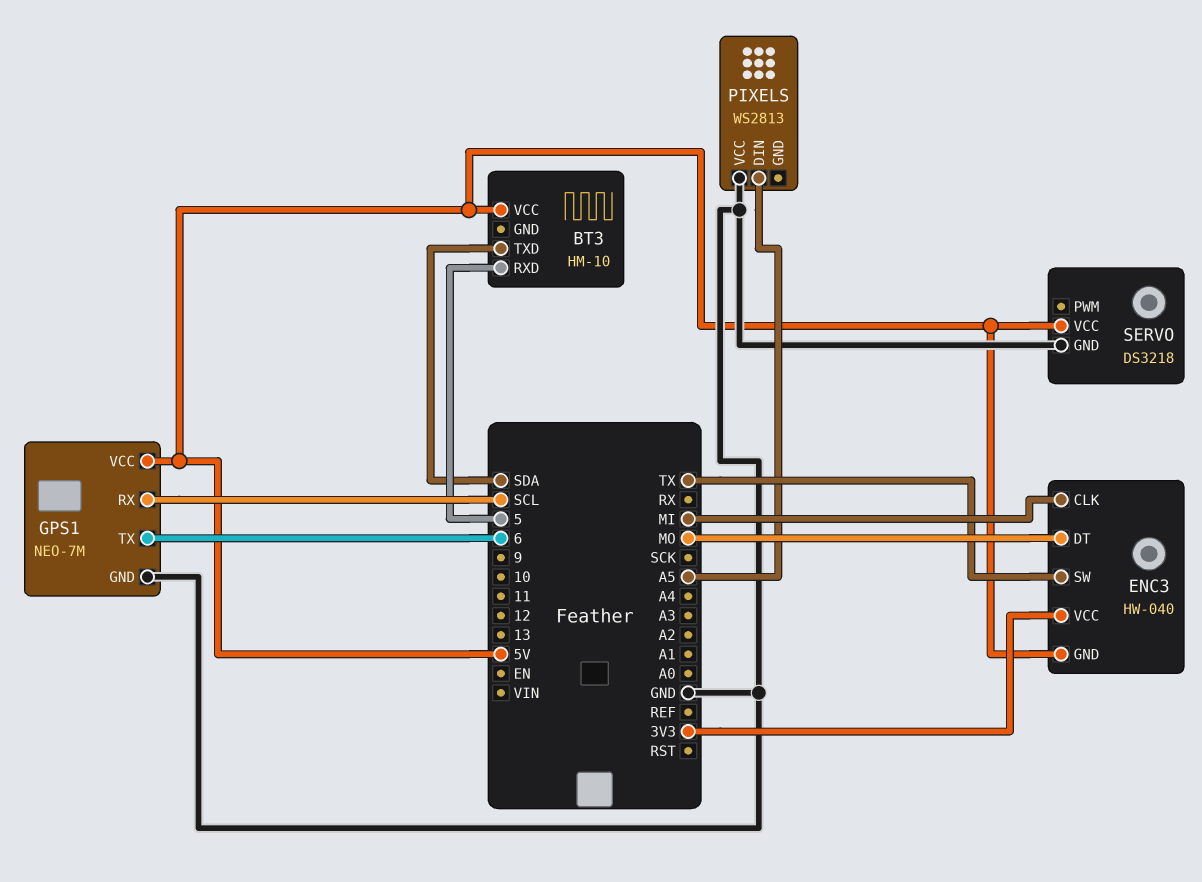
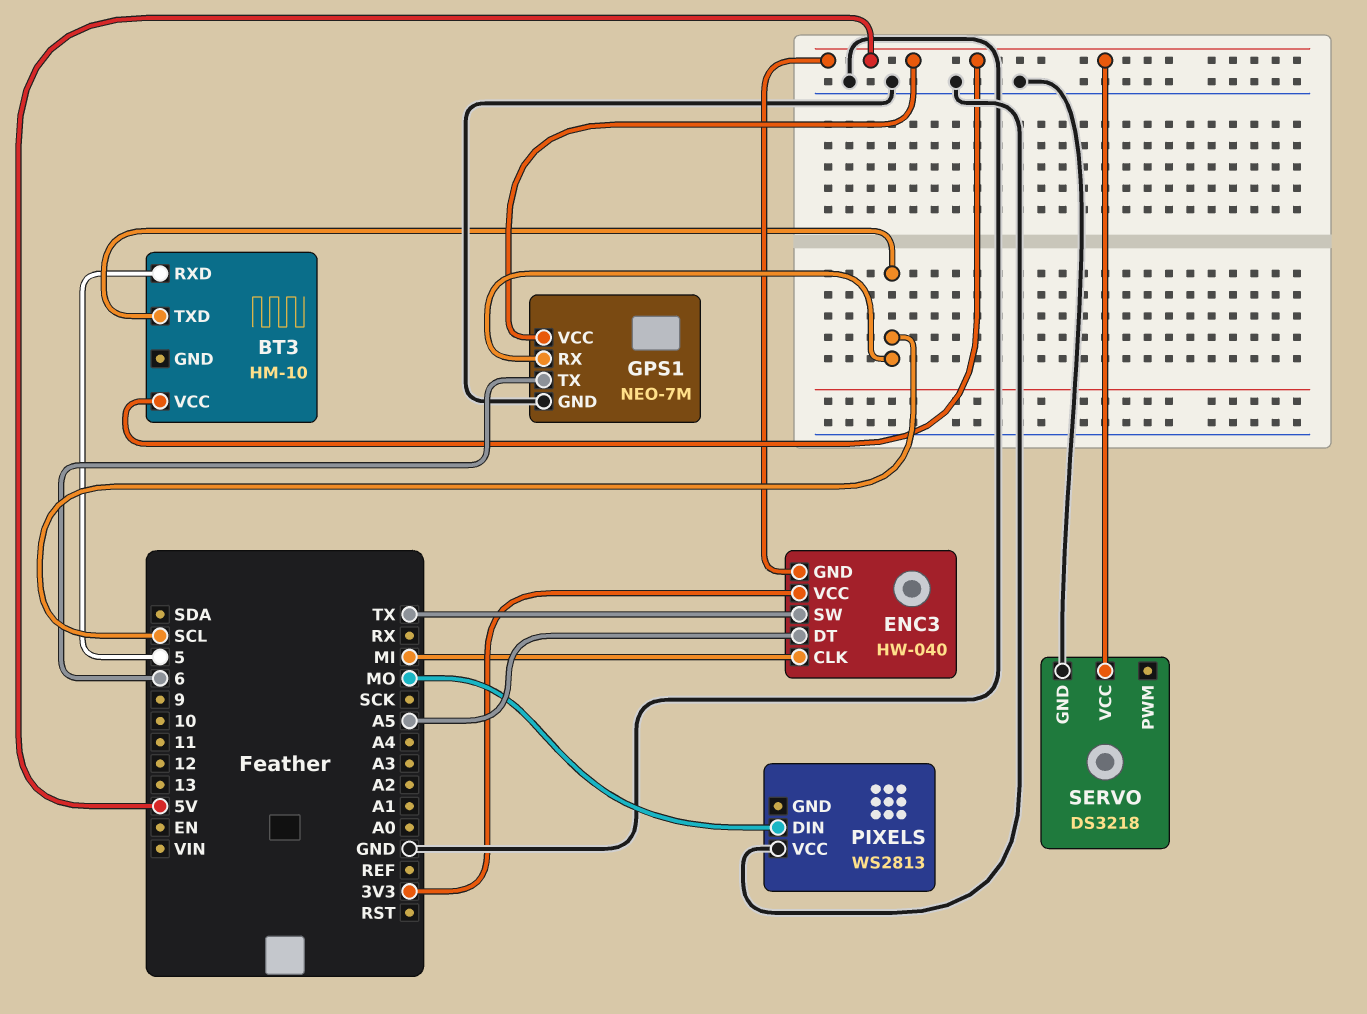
BT3 pin TXD: SDA -> SCL
ENC3 pin DT: MO -> A5
PIXELS pin DIN: A5 -> MO

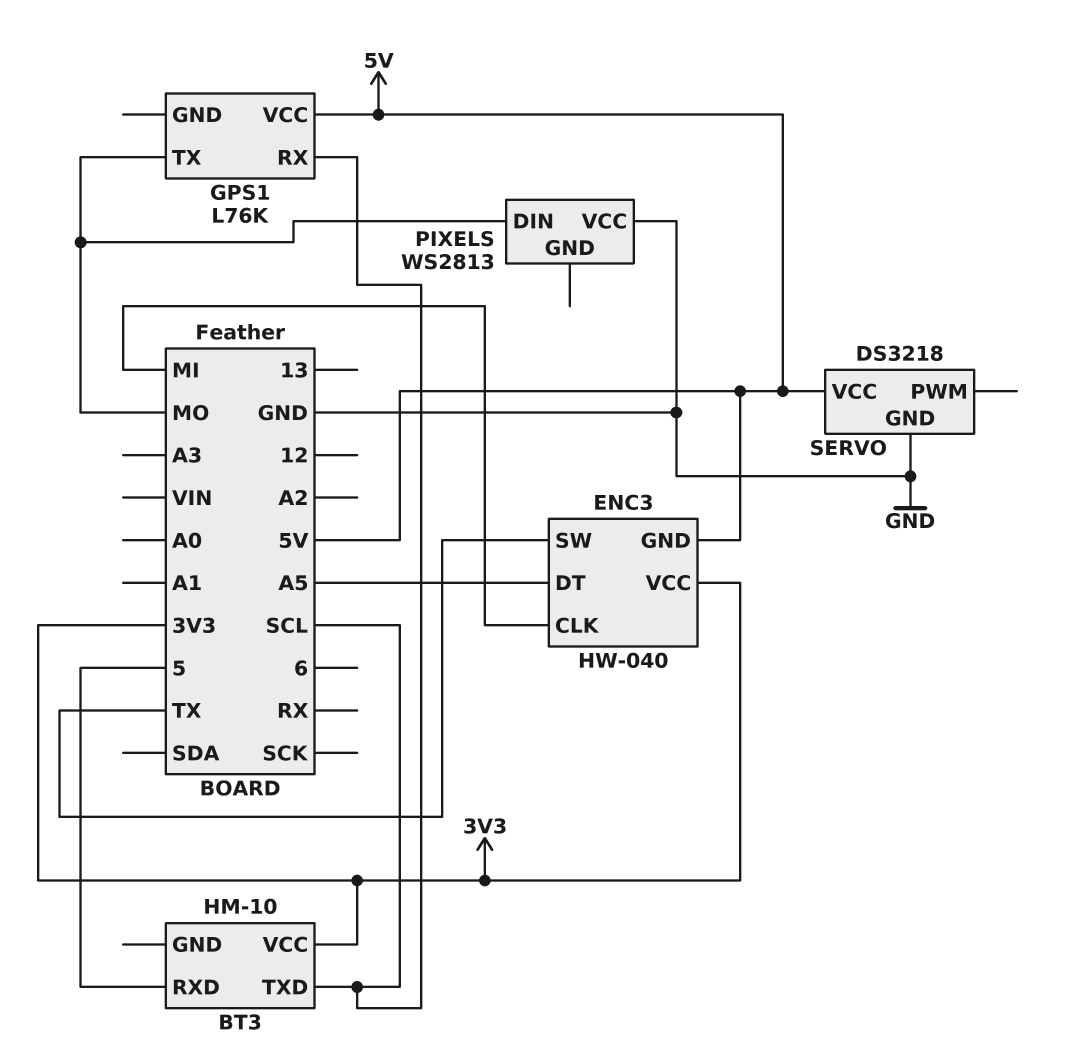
BT3 pin VCC: 5V -> 3V3
GPS1: NEO-7M -> L76K
GPS1 pin GND: GND -> none
GPS1 pin TX: 6 -> MO

